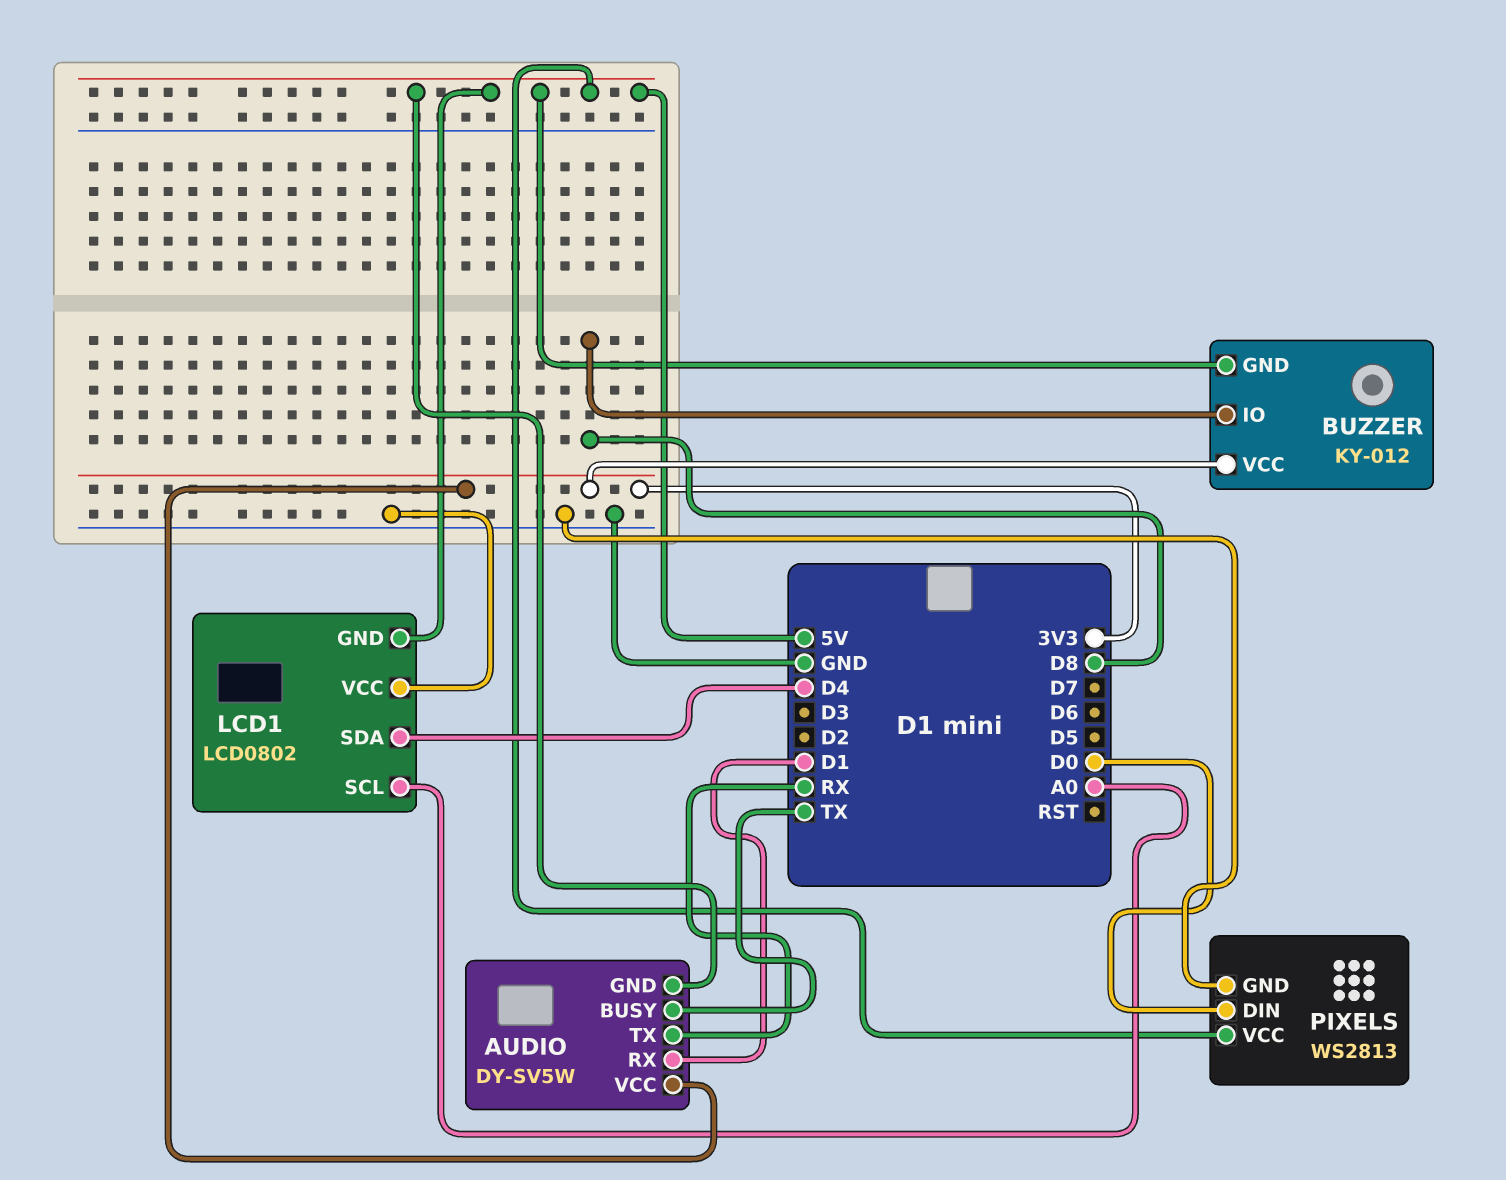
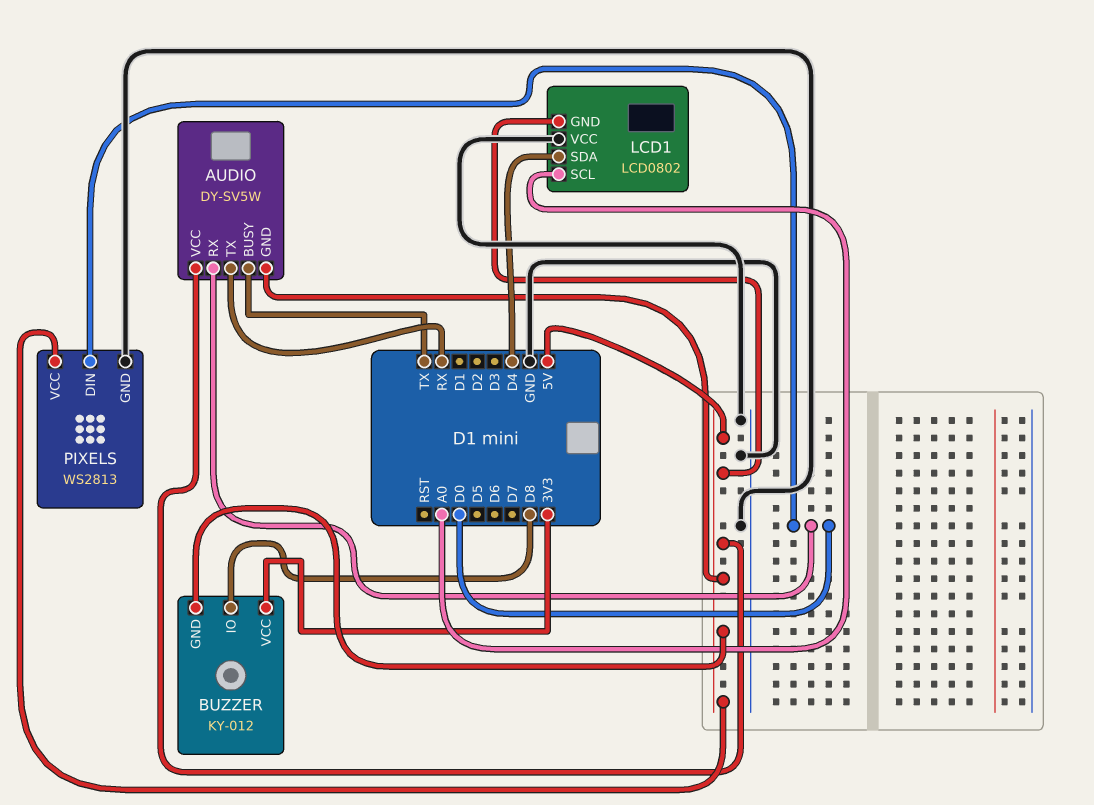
AUDIO pin RX: D1 -> D0
AUDIO pin VCC: 3V3 -> 5V

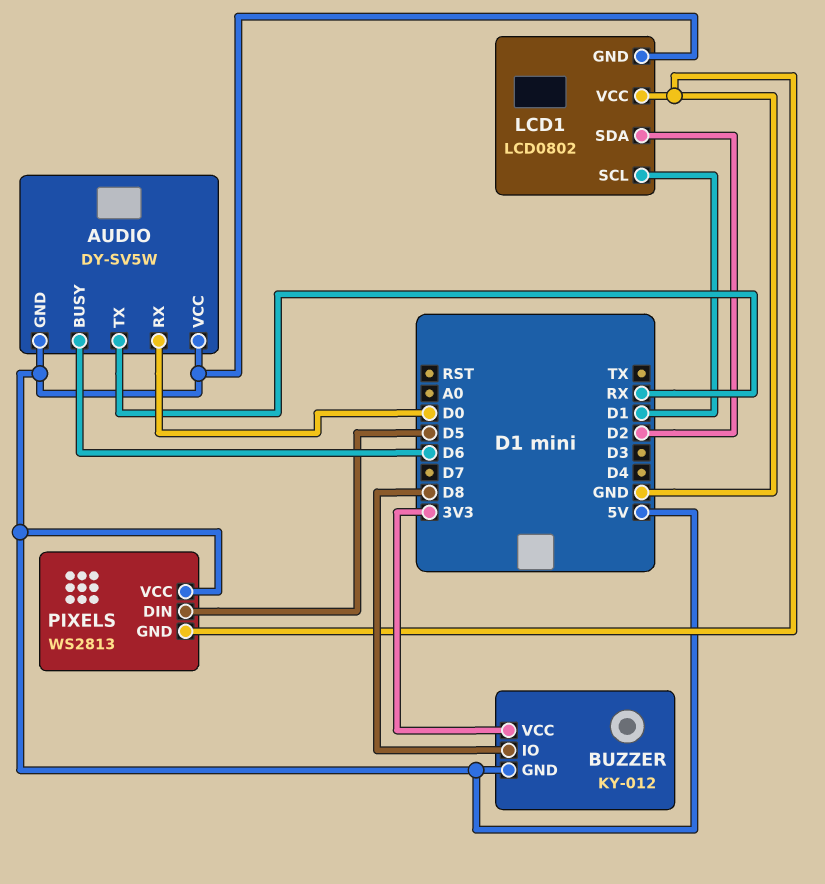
AUDIO pin BUSY: TX -> D6
LCD1 pin SCL: A0 -> D1
LCD1 pin SDA: D4 -> D2
PIXELS pin DIN: D0 -> D5

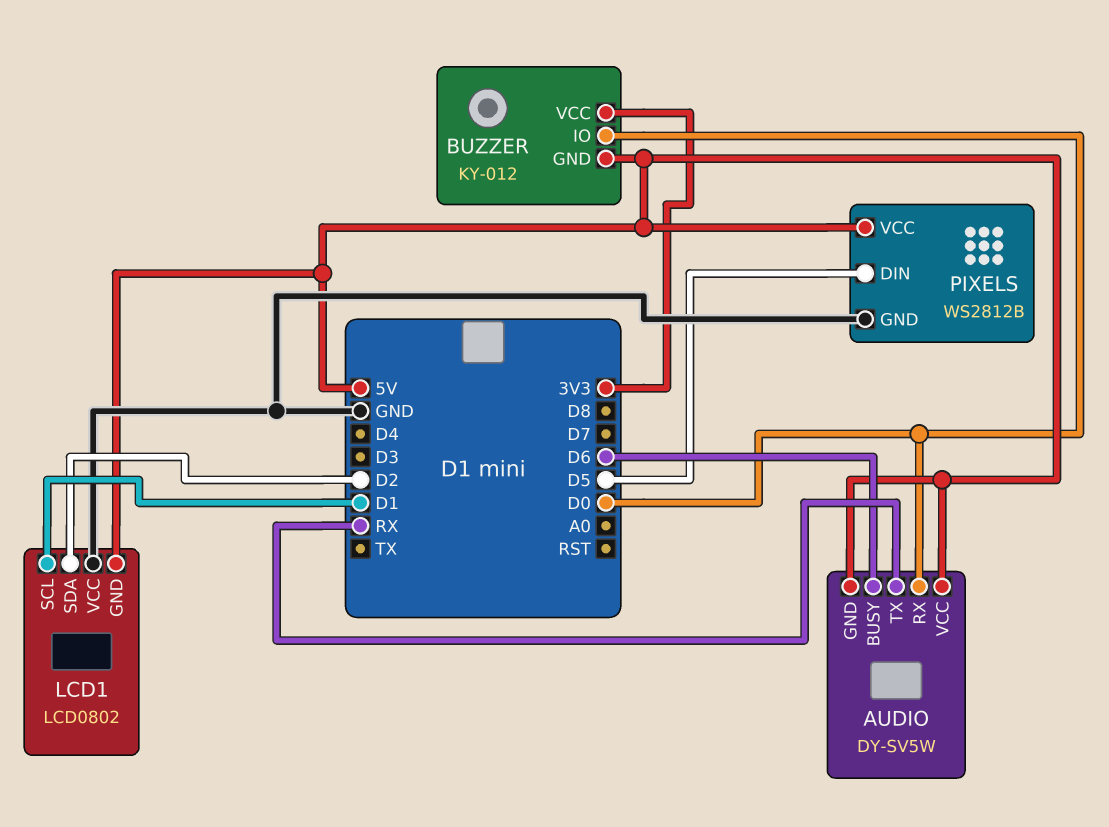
BUZZER pin IO: D8 -> D0
PIXELS: WS2813 -> WS2812B

